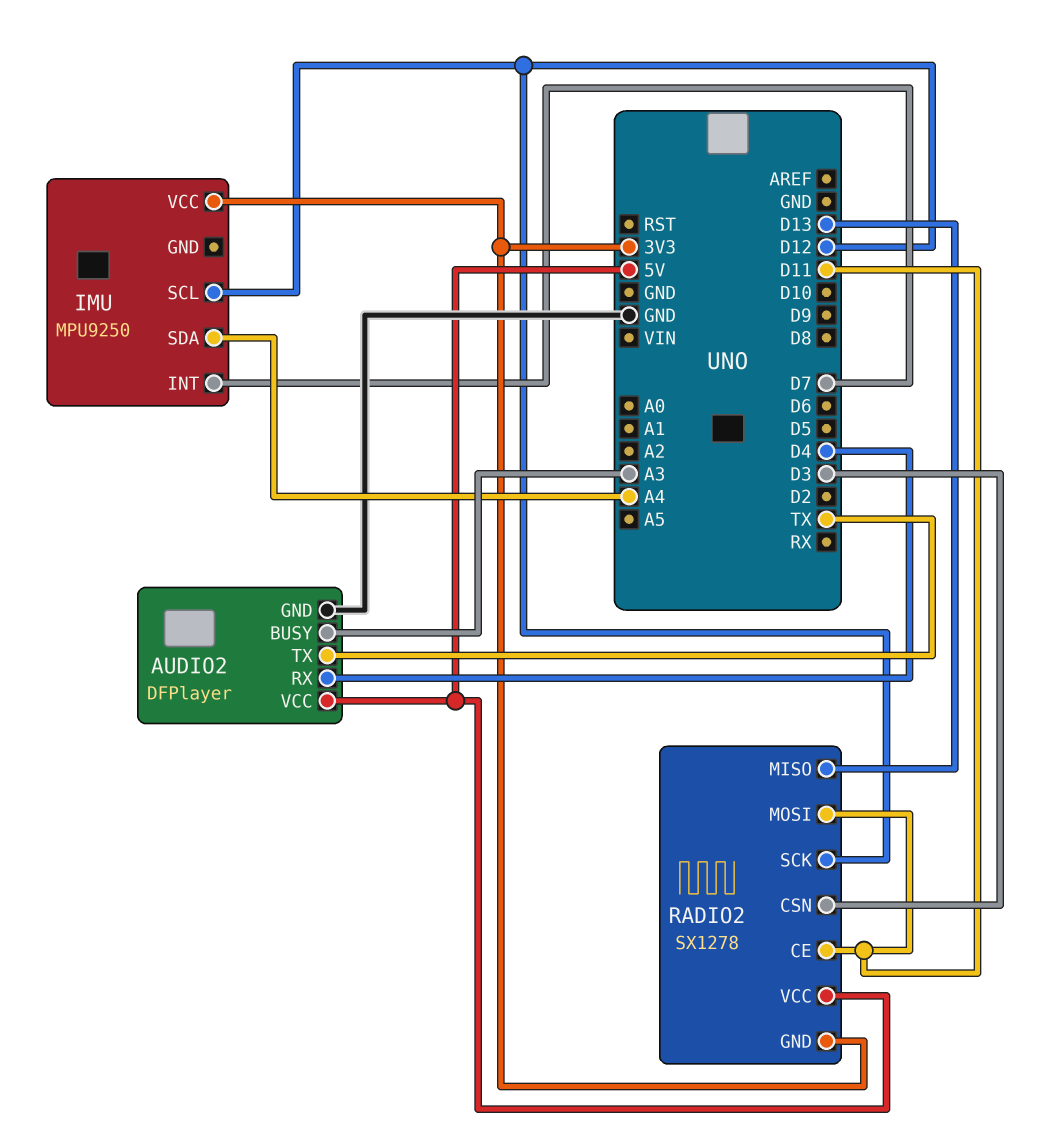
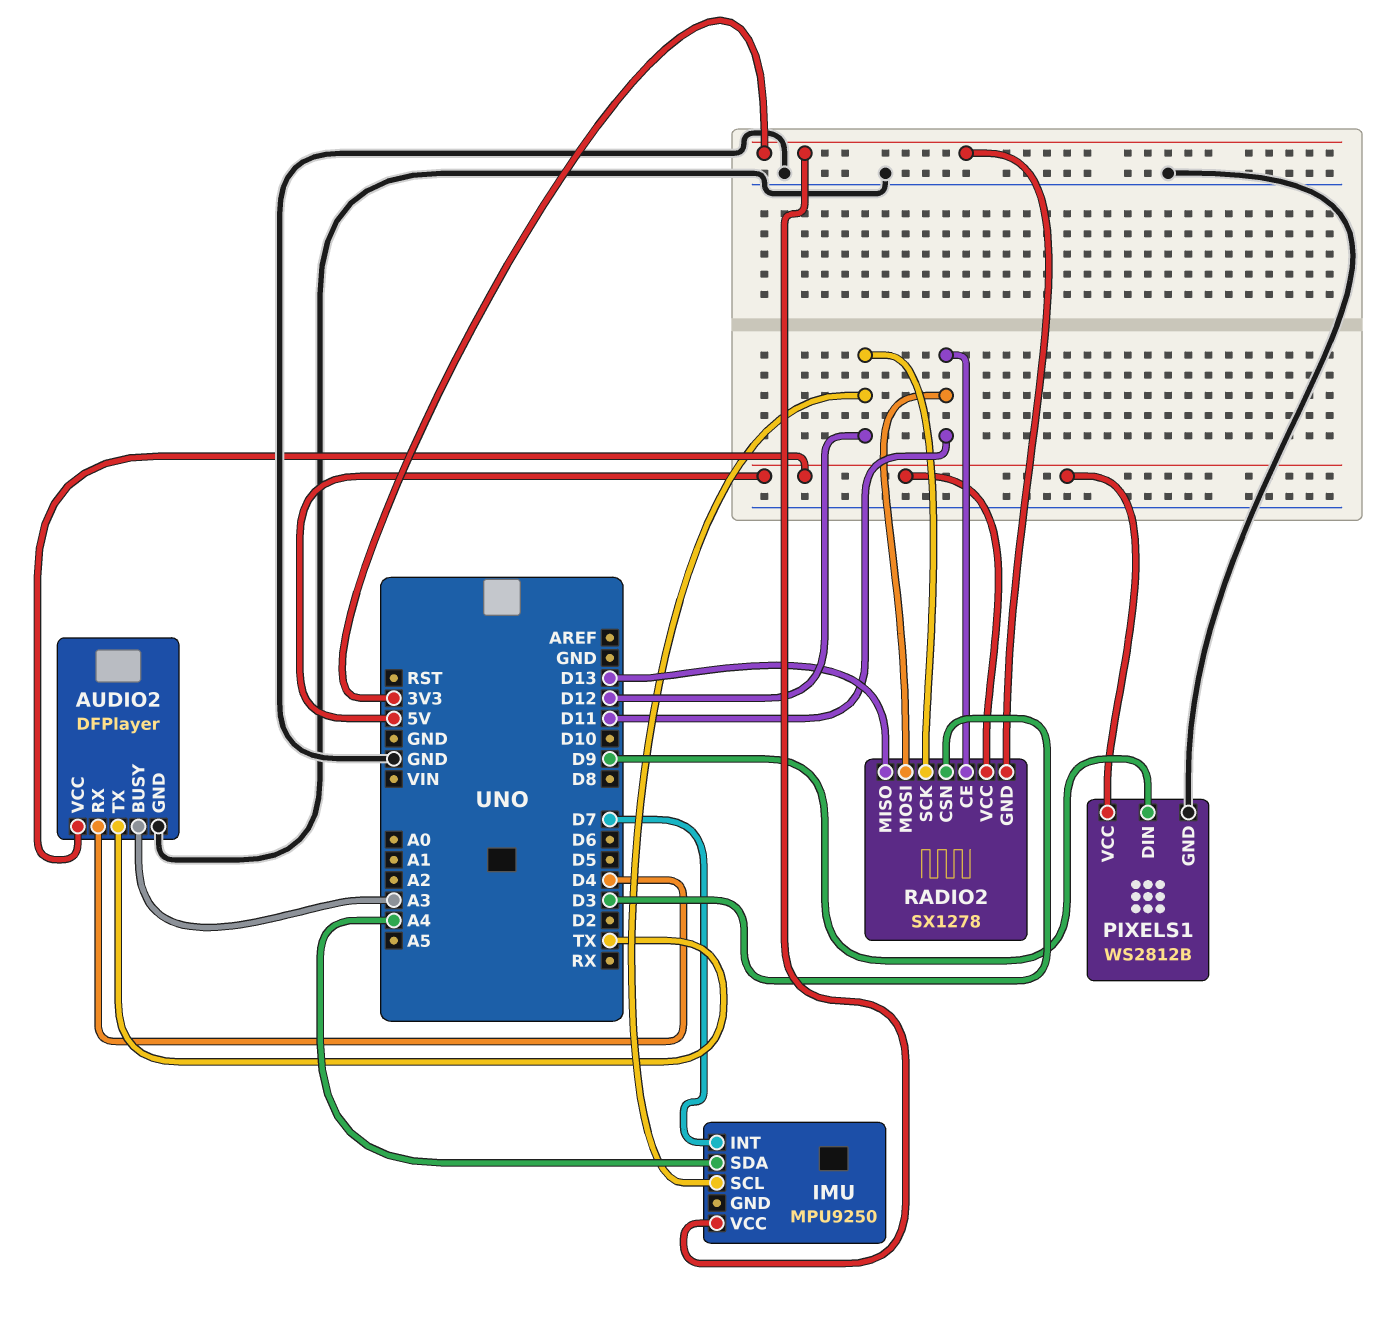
PIXELS1: none -> WS2812B
PIXELS1 pin DIN: none -> D9
PIXELS1 pin GND: none -> GND
PIXELS1 pin VCC: none -> 5V

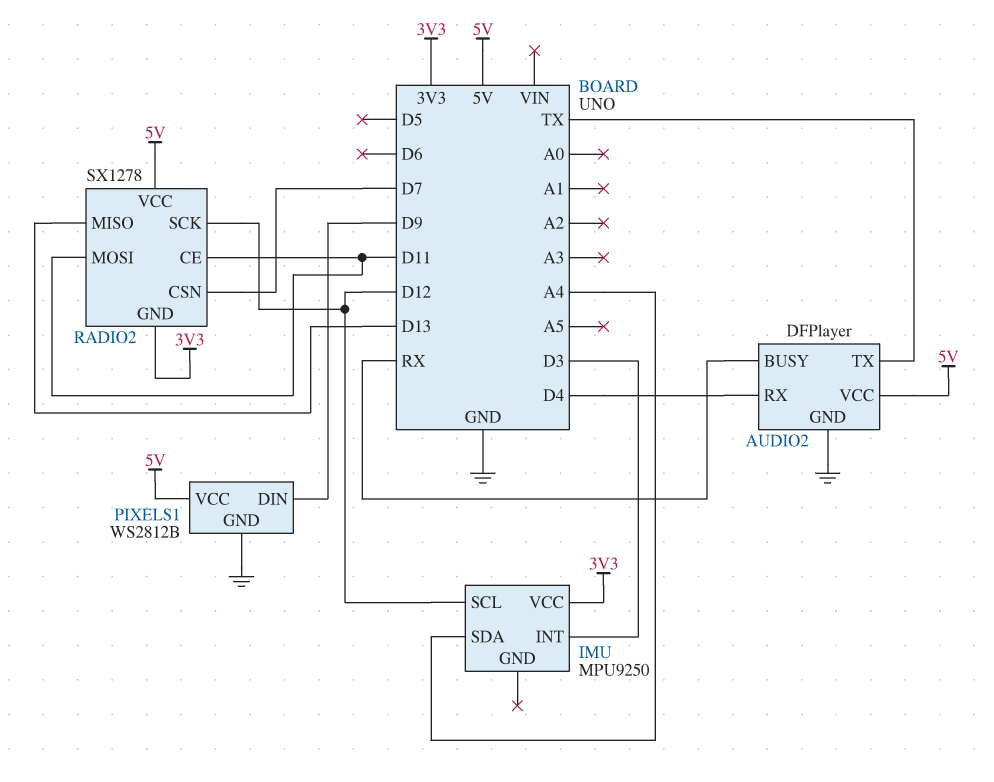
AUDIO2 pin BUSY: A3 -> RX
IMU pin INT: D7 -> D3
RADIO2 pin CSN: D3 -> D7

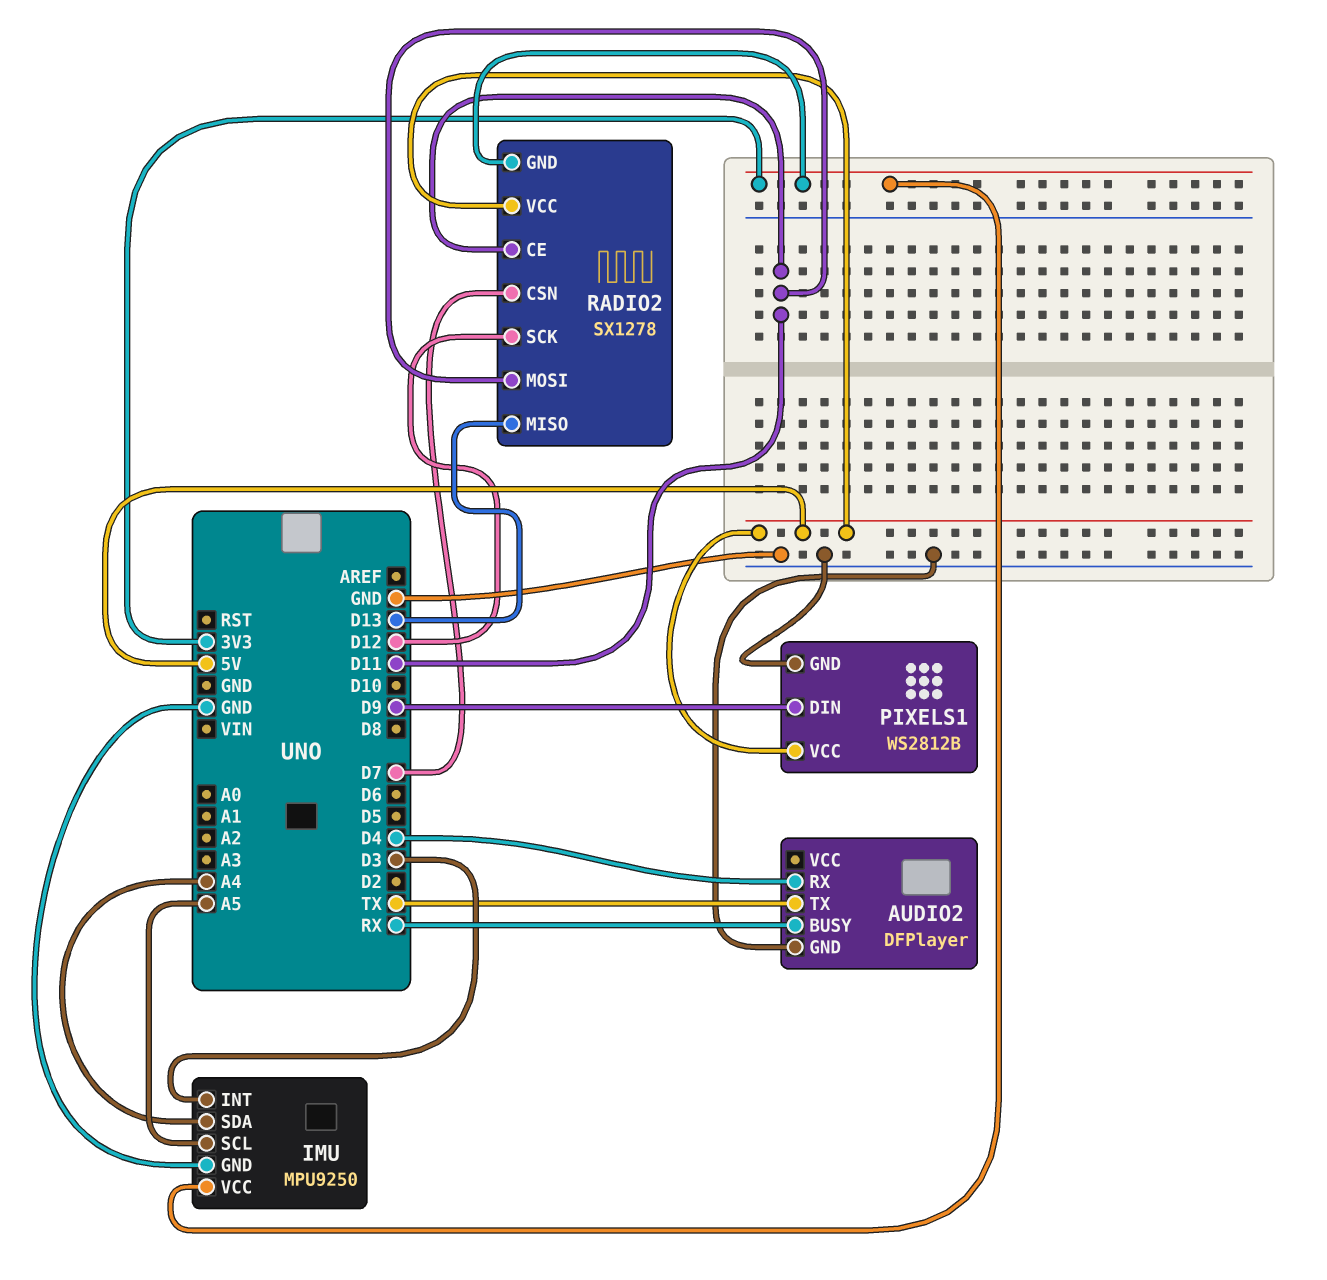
AUDIO2 pin VCC: 5V -> none
IMU pin GND: none -> GND
IMU pin SCL: D12 -> A5

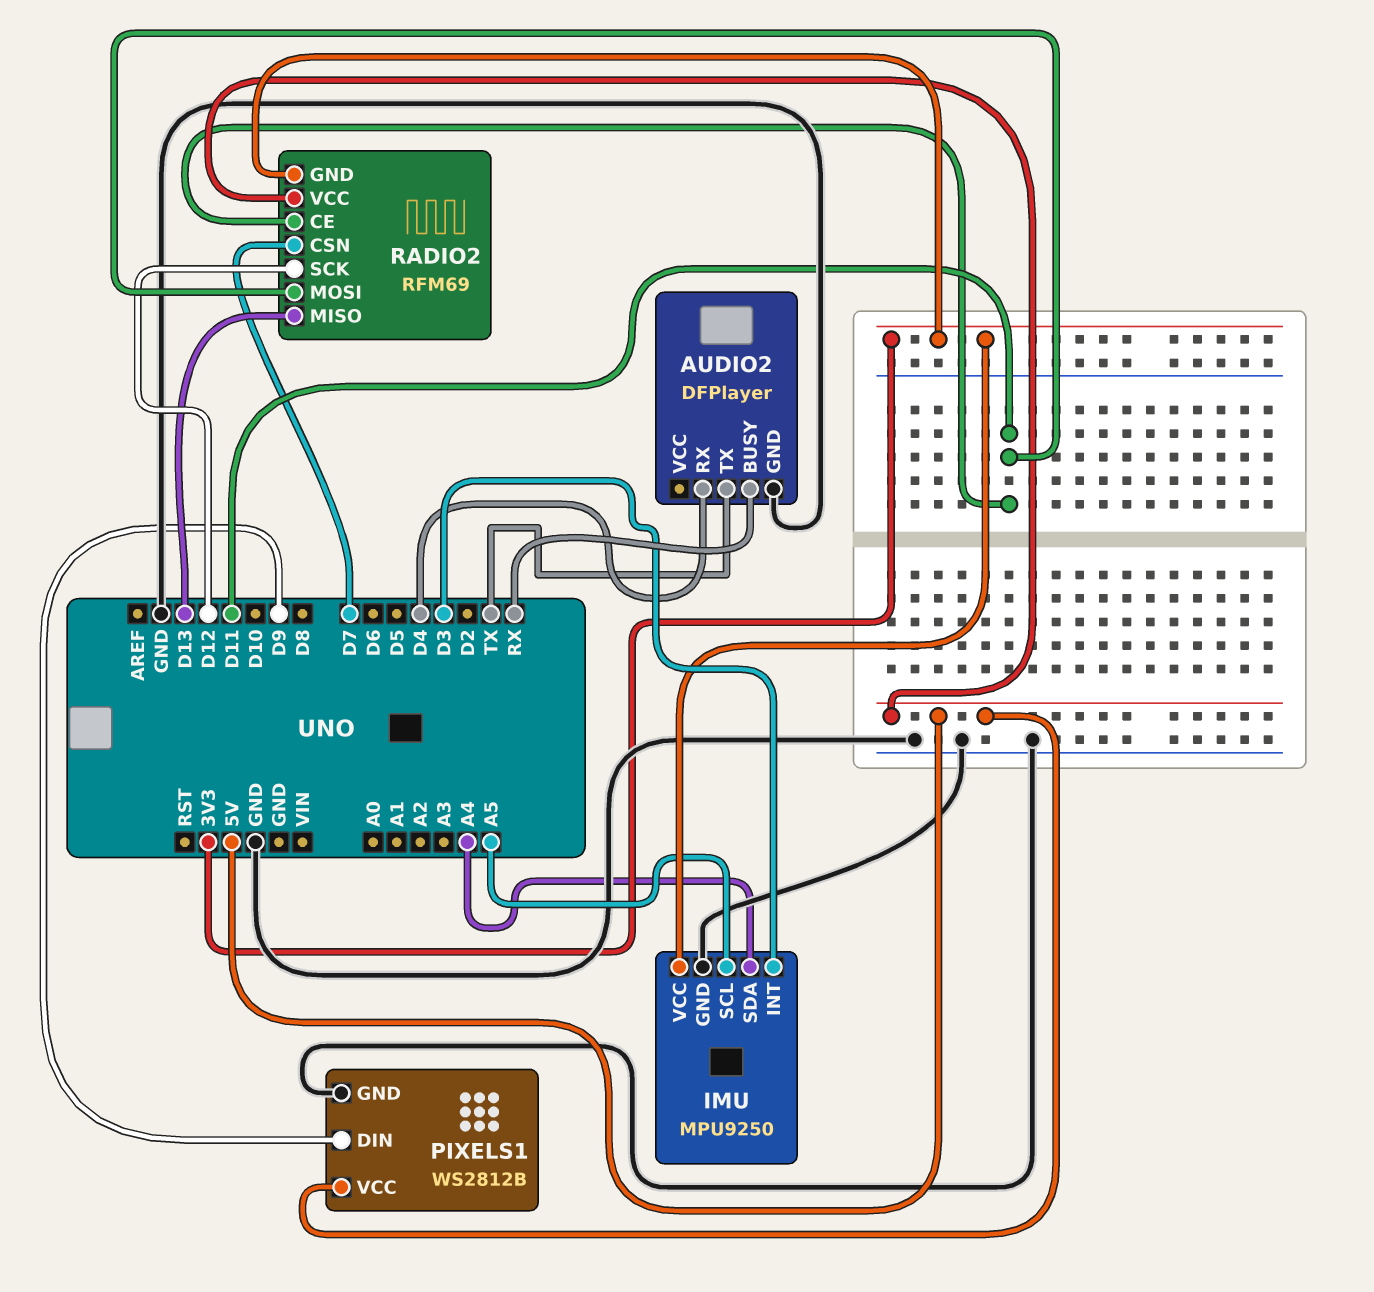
RADIO2: SX1278 -> RFM69

